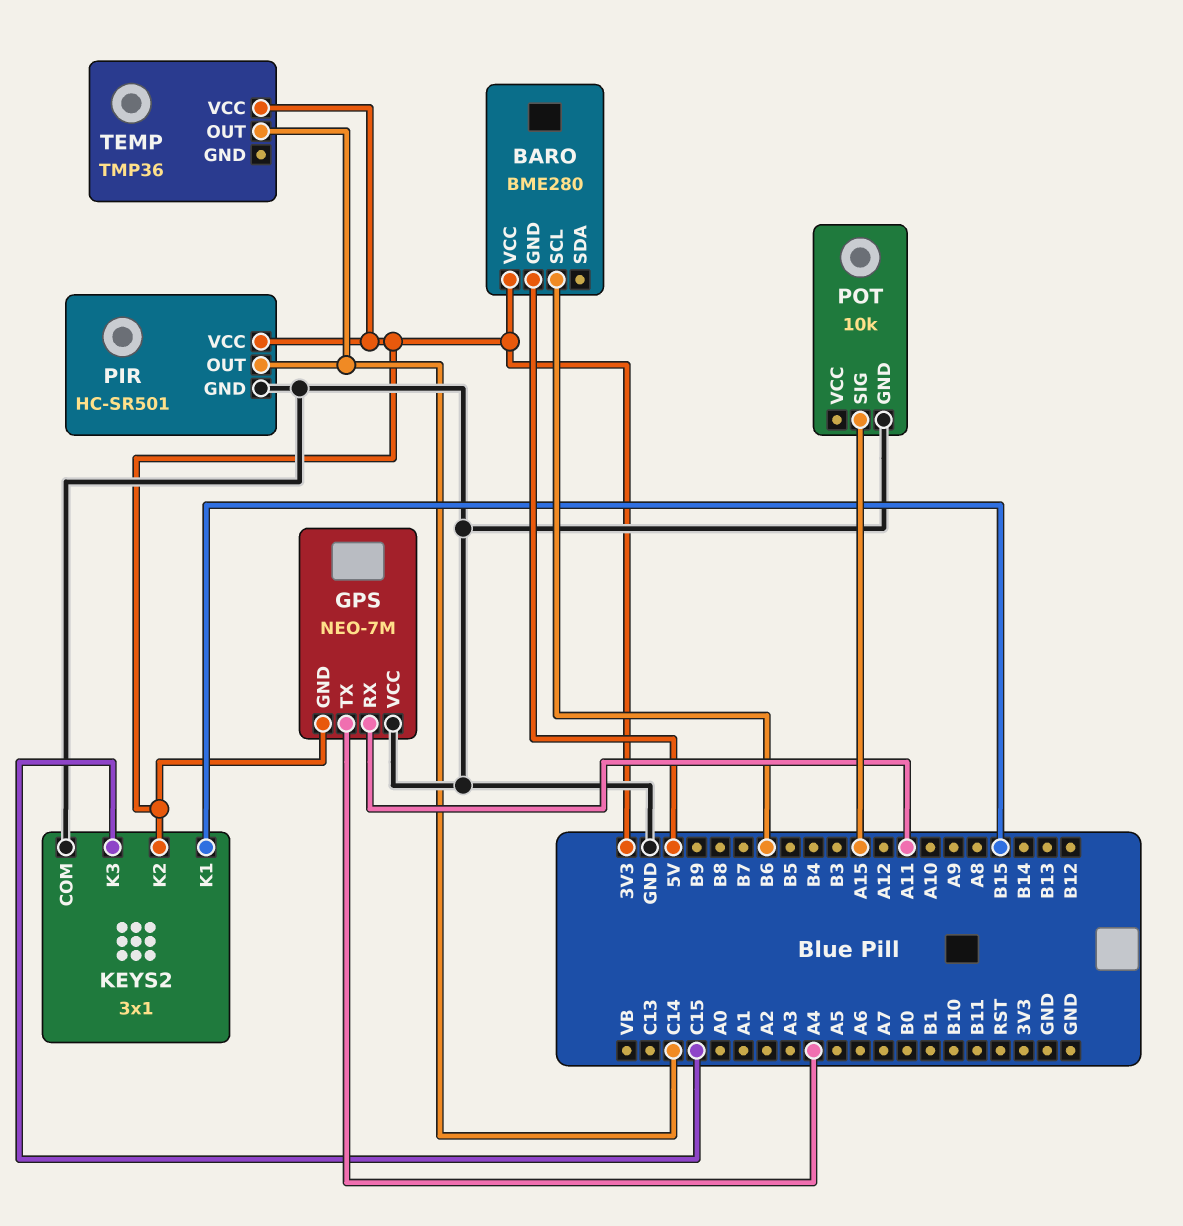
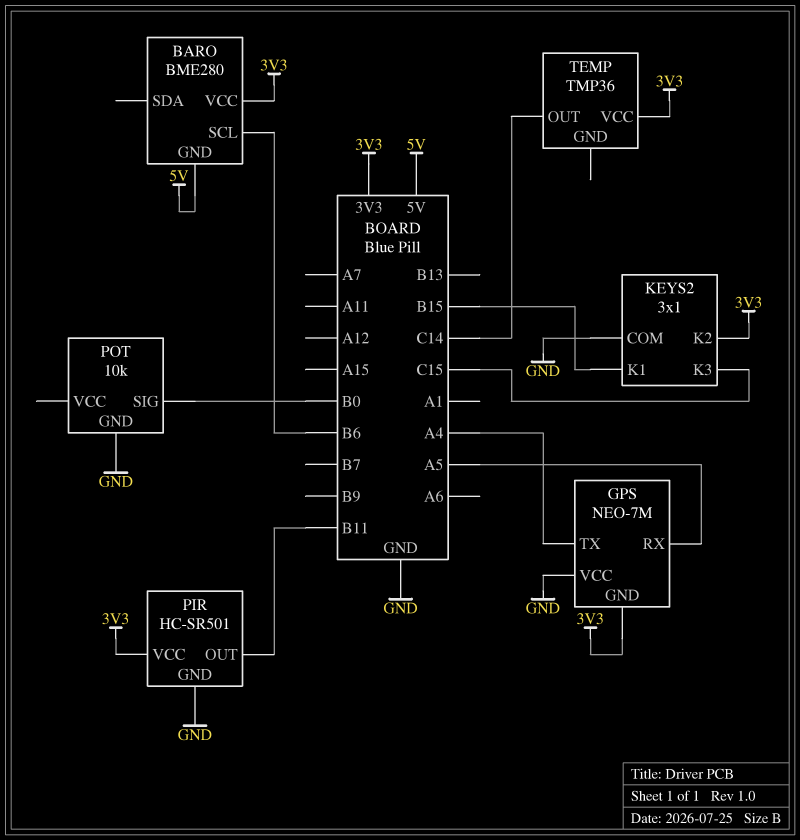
GPS pin RX: A11 -> A5
PIR pin OUT: C14 -> B11
POT pin SIG: A15 -> B0

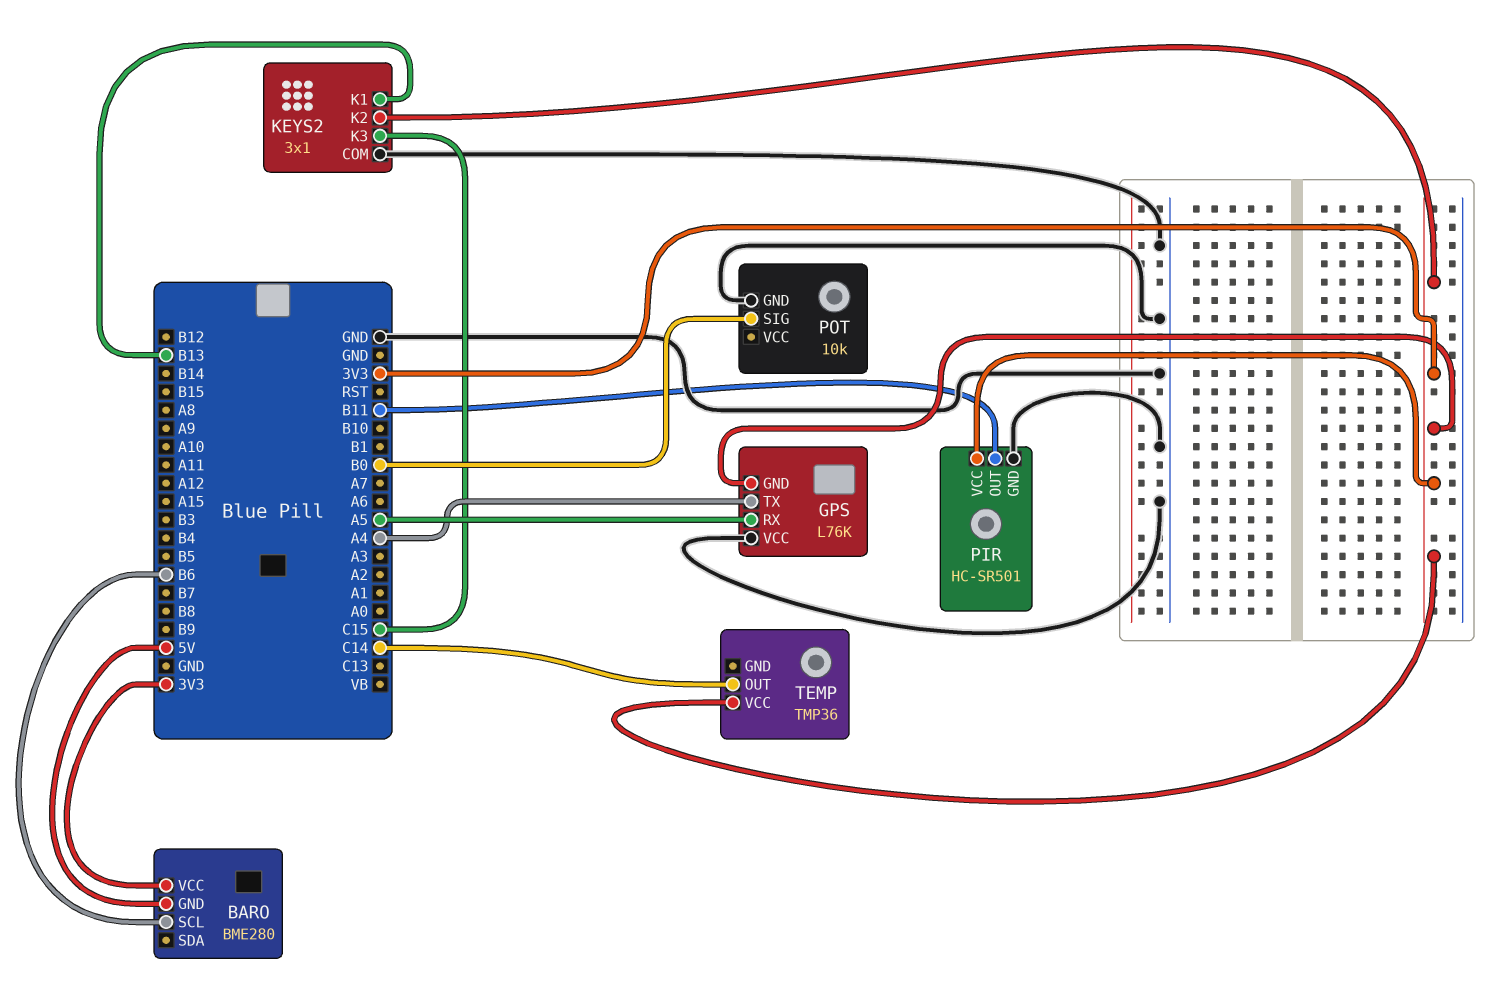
GPS: NEO-7M -> L76K
KEYS2 pin K1: B15 -> B13

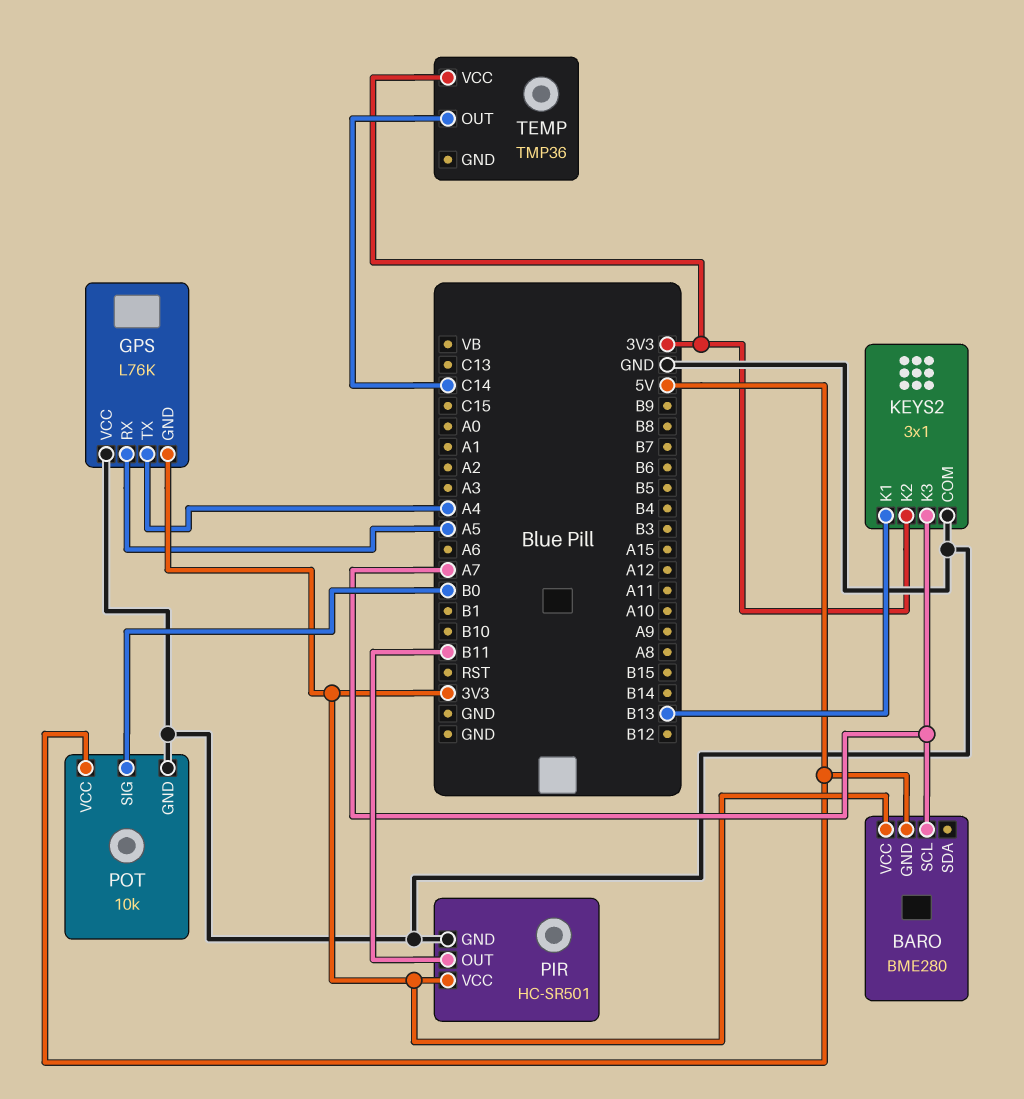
BARO pin SCL: B6 -> A7
KEYS2 pin K3: C15 -> A7
POT pin VCC: none -> 5V

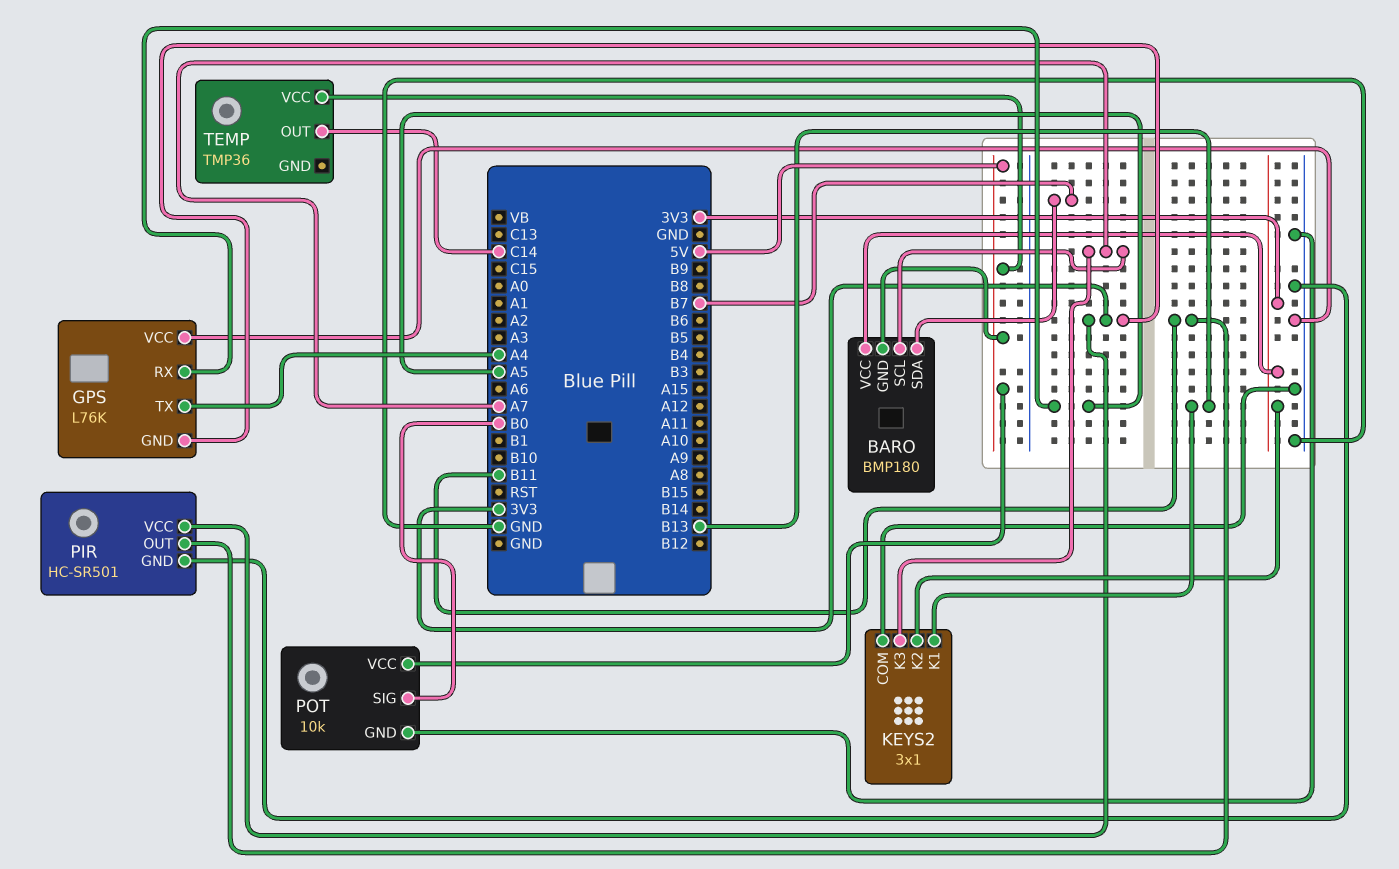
BARO: BME280 -> BMP180
BARO pin SDA: none -> B7
TEMP pin VCC: 3V3 -> 5V

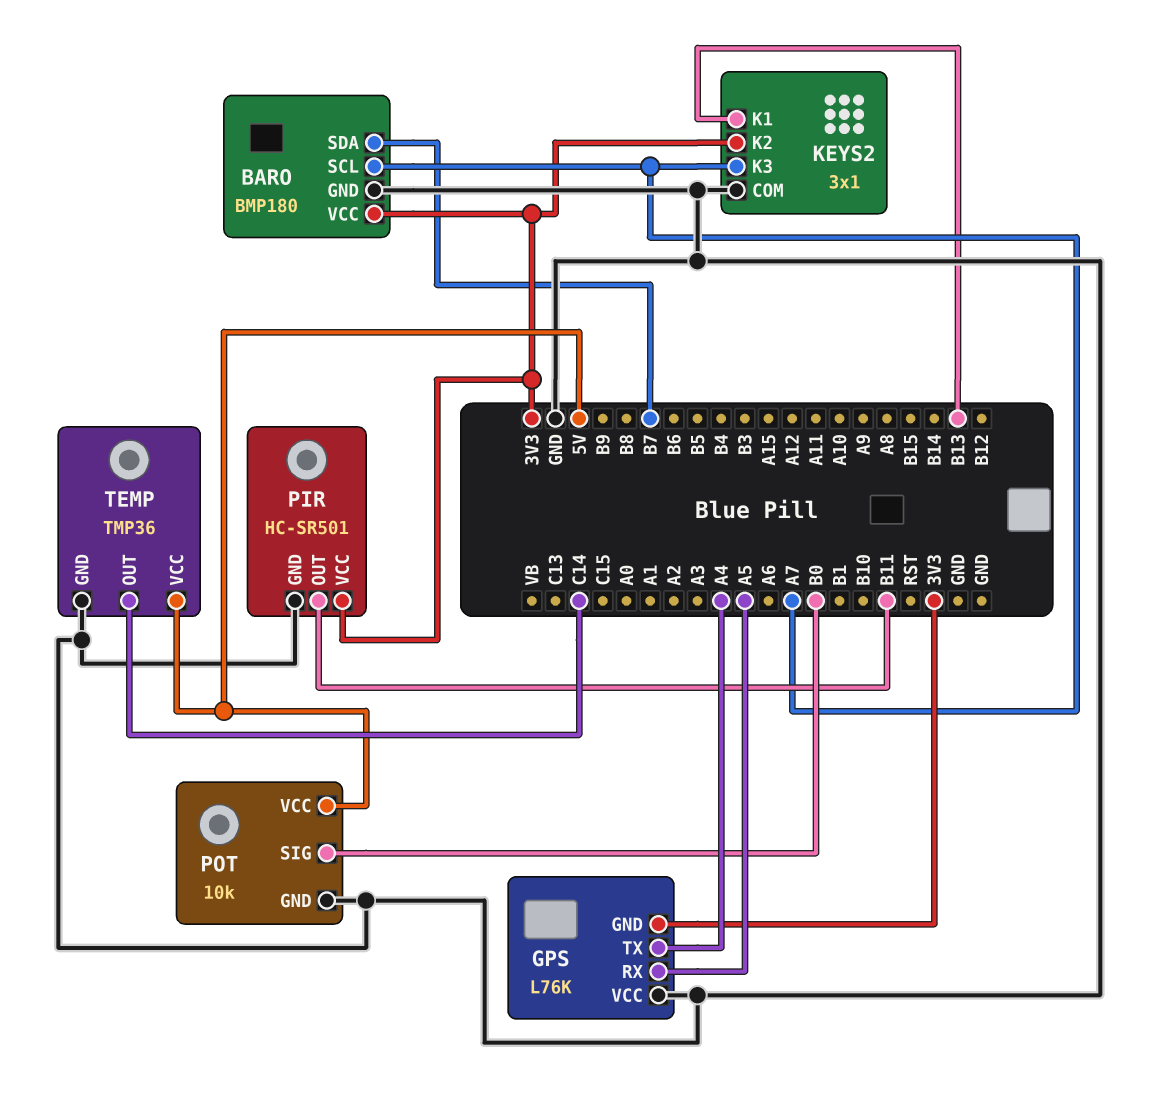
BARO pin GND: 5V -> GND
TEMP pin GND: none -> GND

